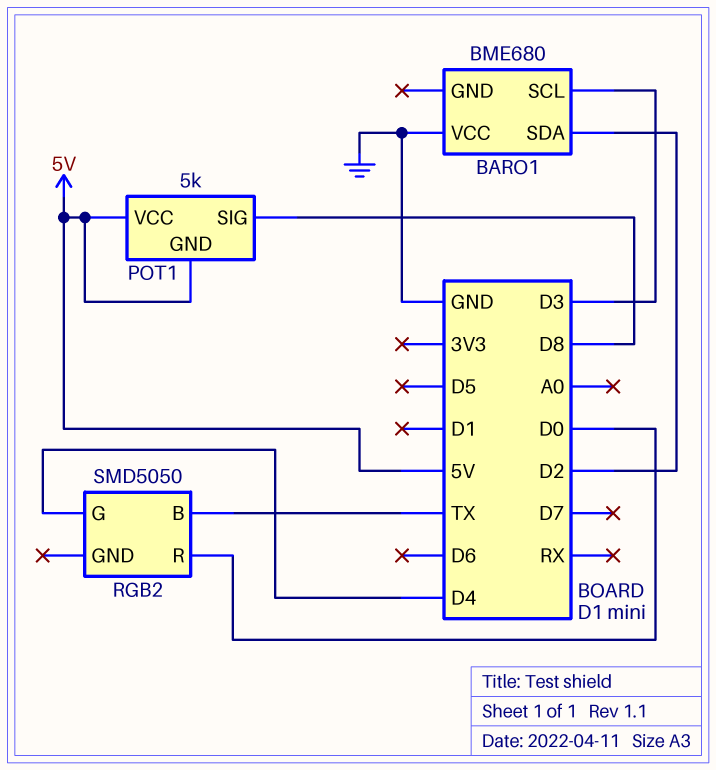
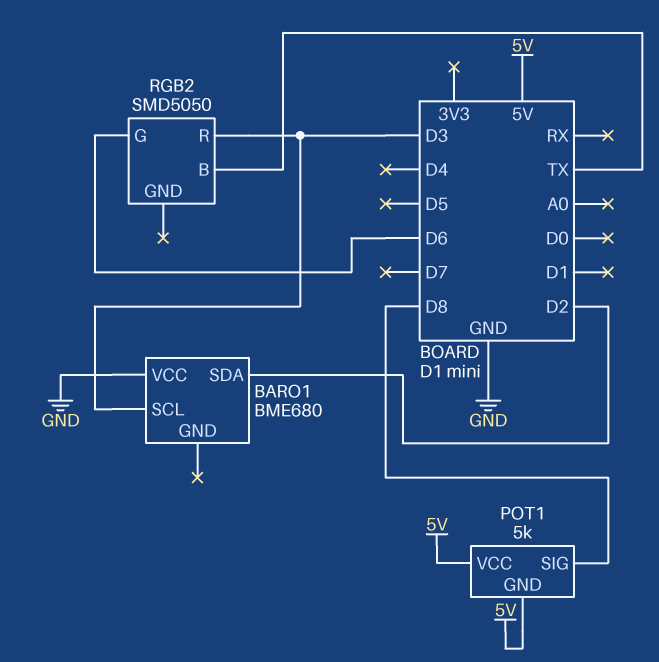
RGB2 pin G: D4 -> D6
RGB2 pin R: D0 -> D3

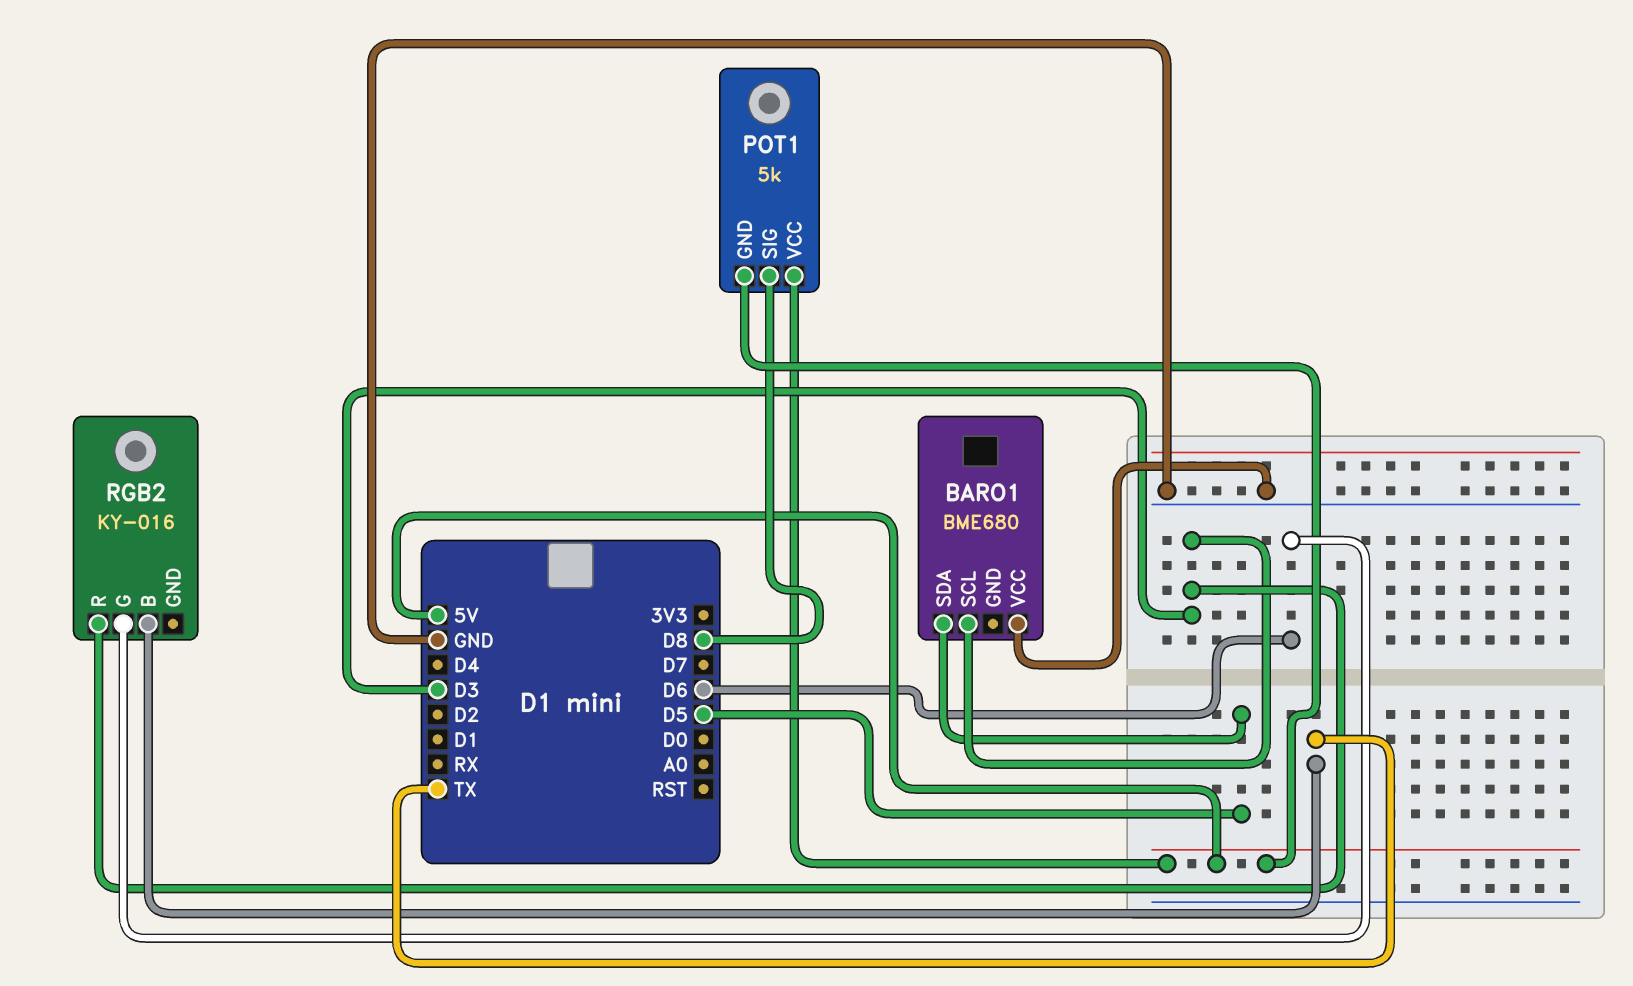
BARO1 pin SDA: D2 -> D5
RGB2: SMD5050 -> KY-016

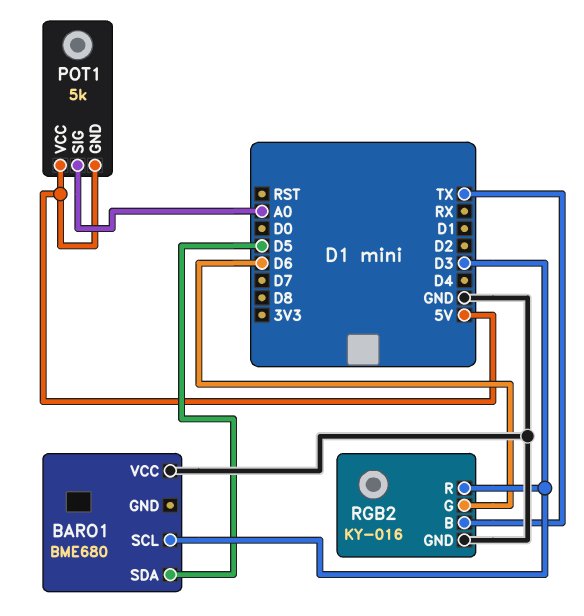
POT1 pin SIG: D8 -> A0
RGB2 pin GND: none -> GND

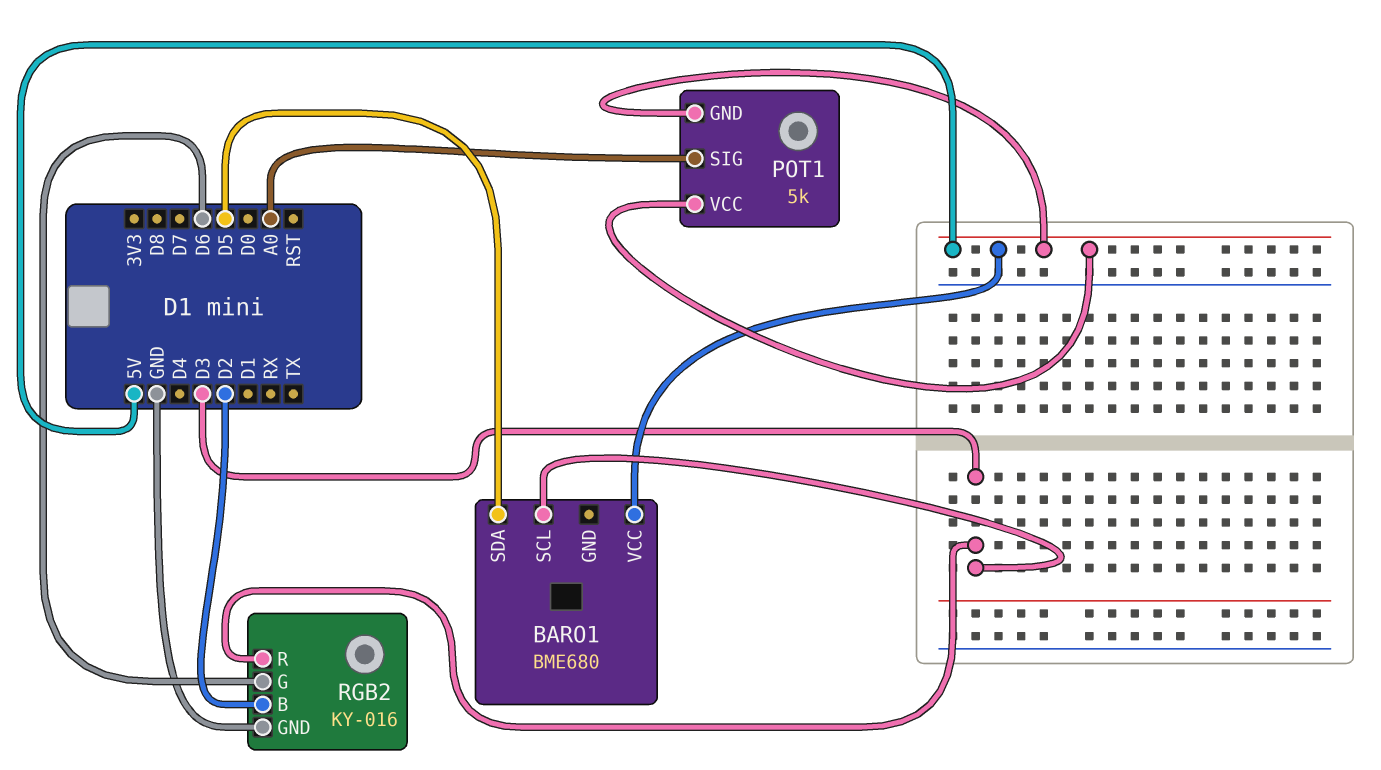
BARO1 pin VCC: GND -> 5V
RGB2 pin B: TX -> D2

